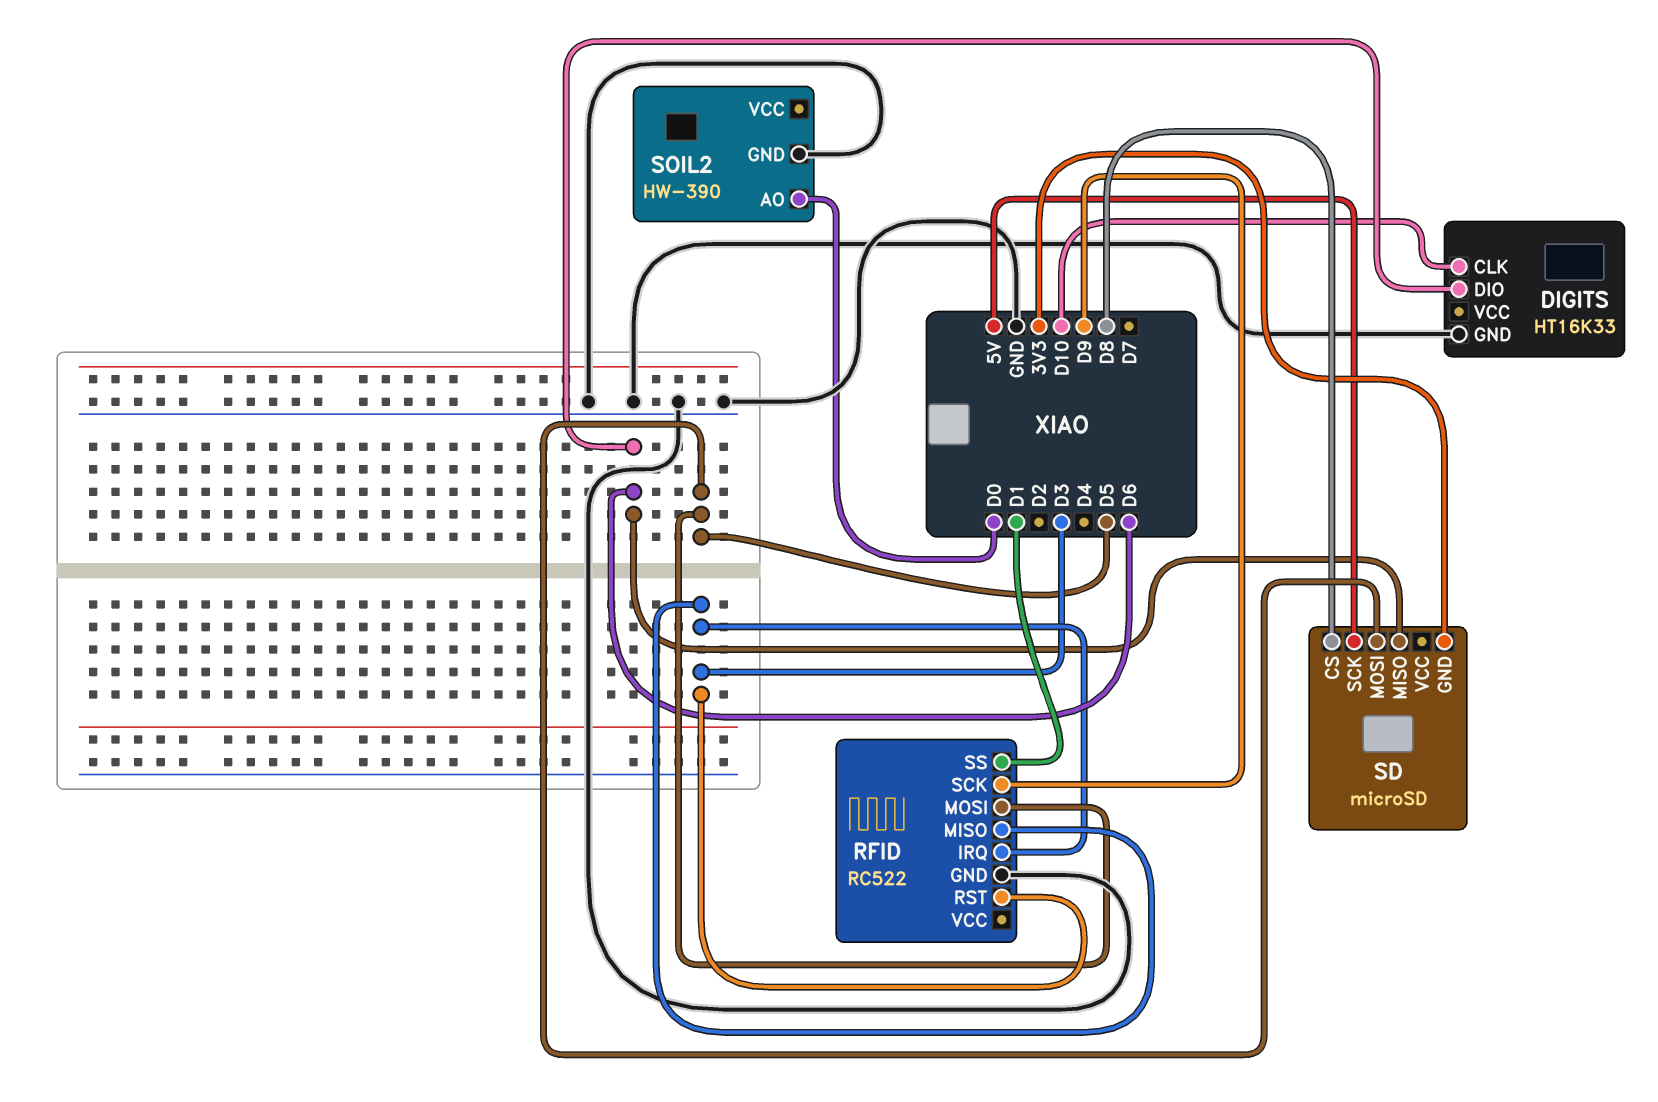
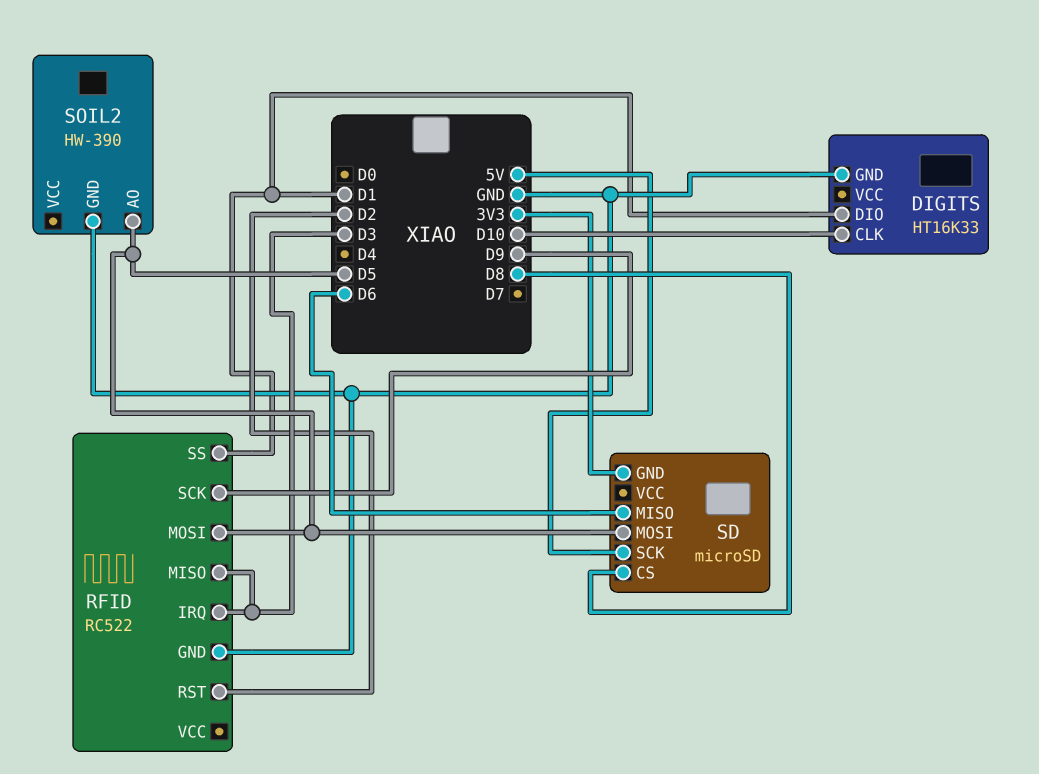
DIGITS pin DIO: D6 -> D1
RFID pin RST: D3 -> D2
SOIL2 pin AO: D0 -> D5

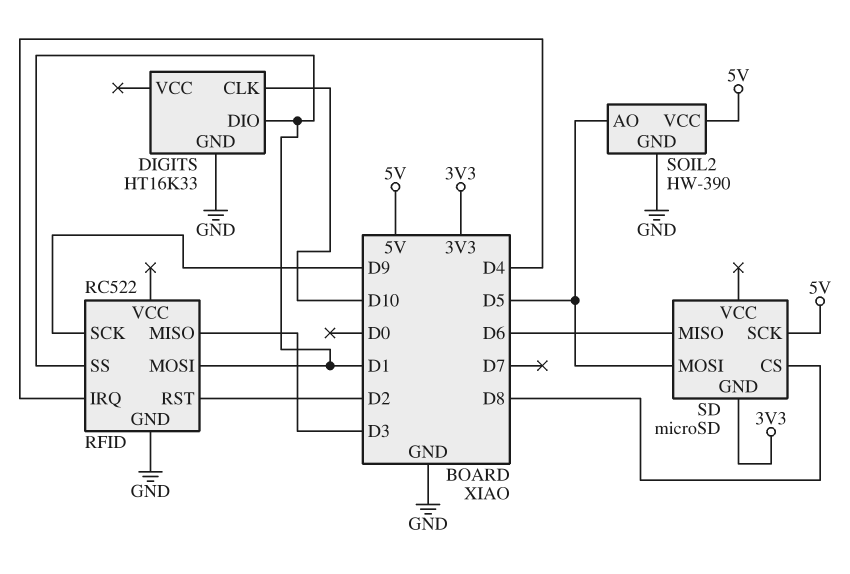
RFID pin IRQ: D3 -> D4
RFID pin MOSI: D5 -> D1
SOIL2 pin VCC: none -> 5V

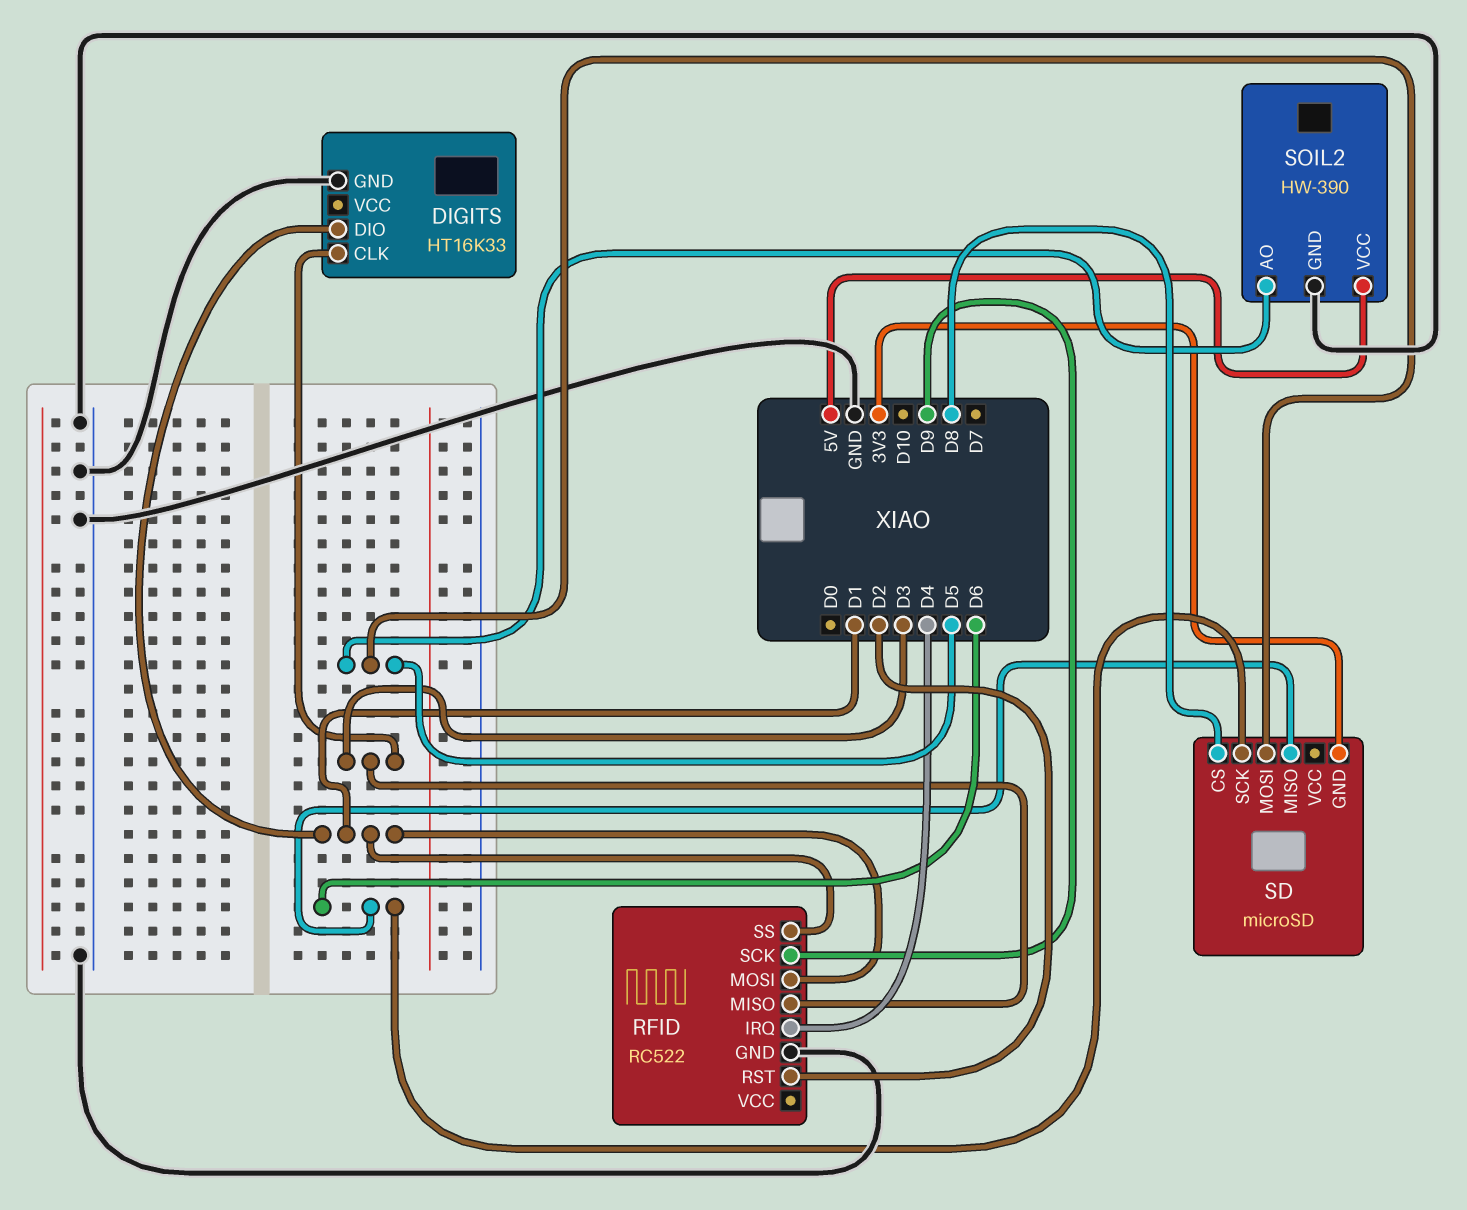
DIGITS pin CLK: D10 -> D3
SD pin SCK: 5V -> D6

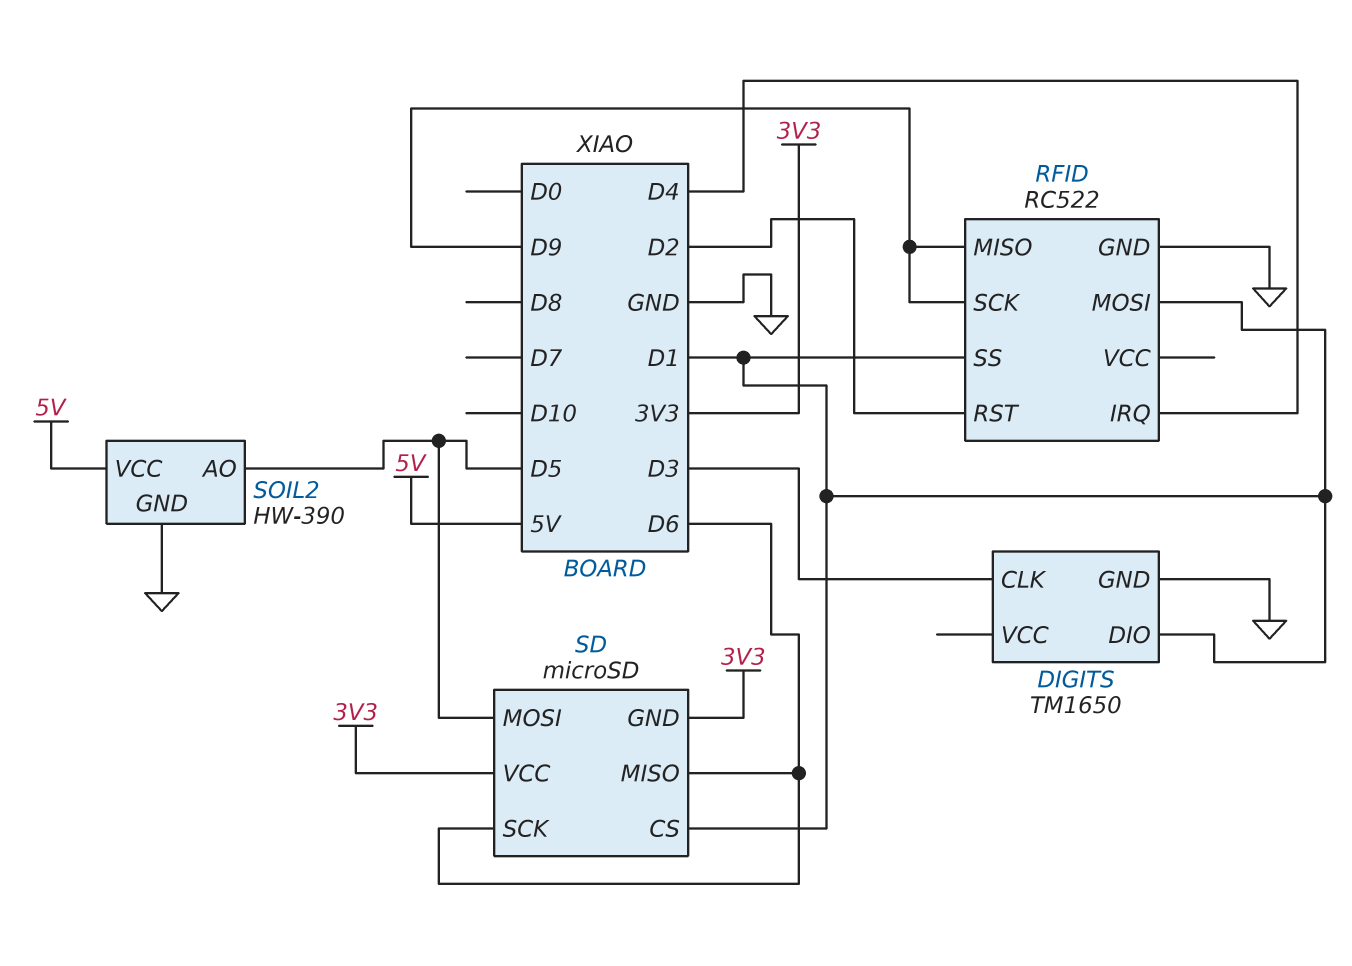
DIGITS: HT16K33 -> TM1650
RFID pin MISO: D3 -> D9
SD pin CS: D8 -> D1
SD pin VCC: none -> 3V3

